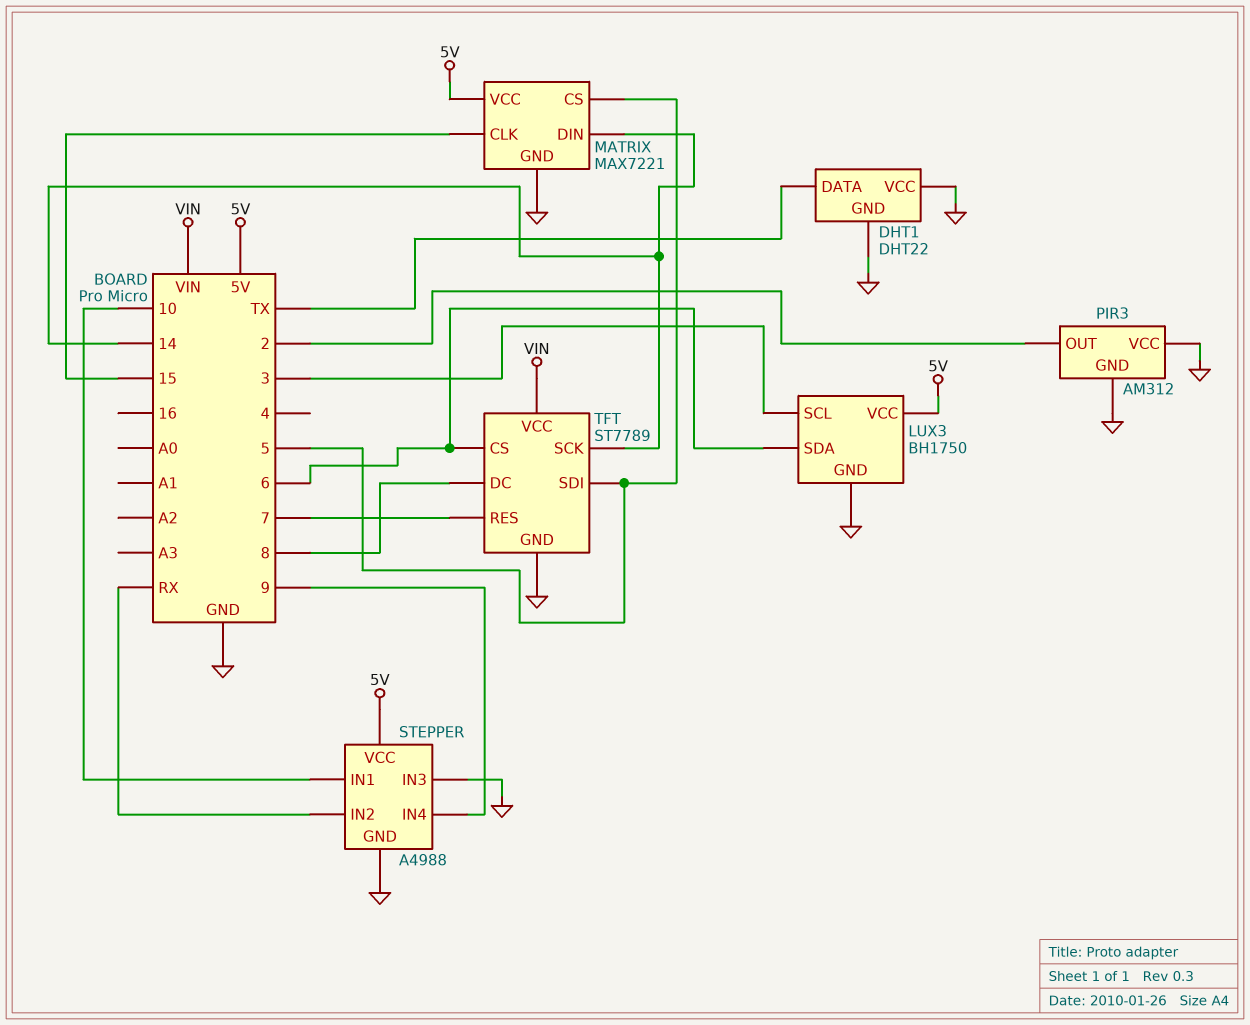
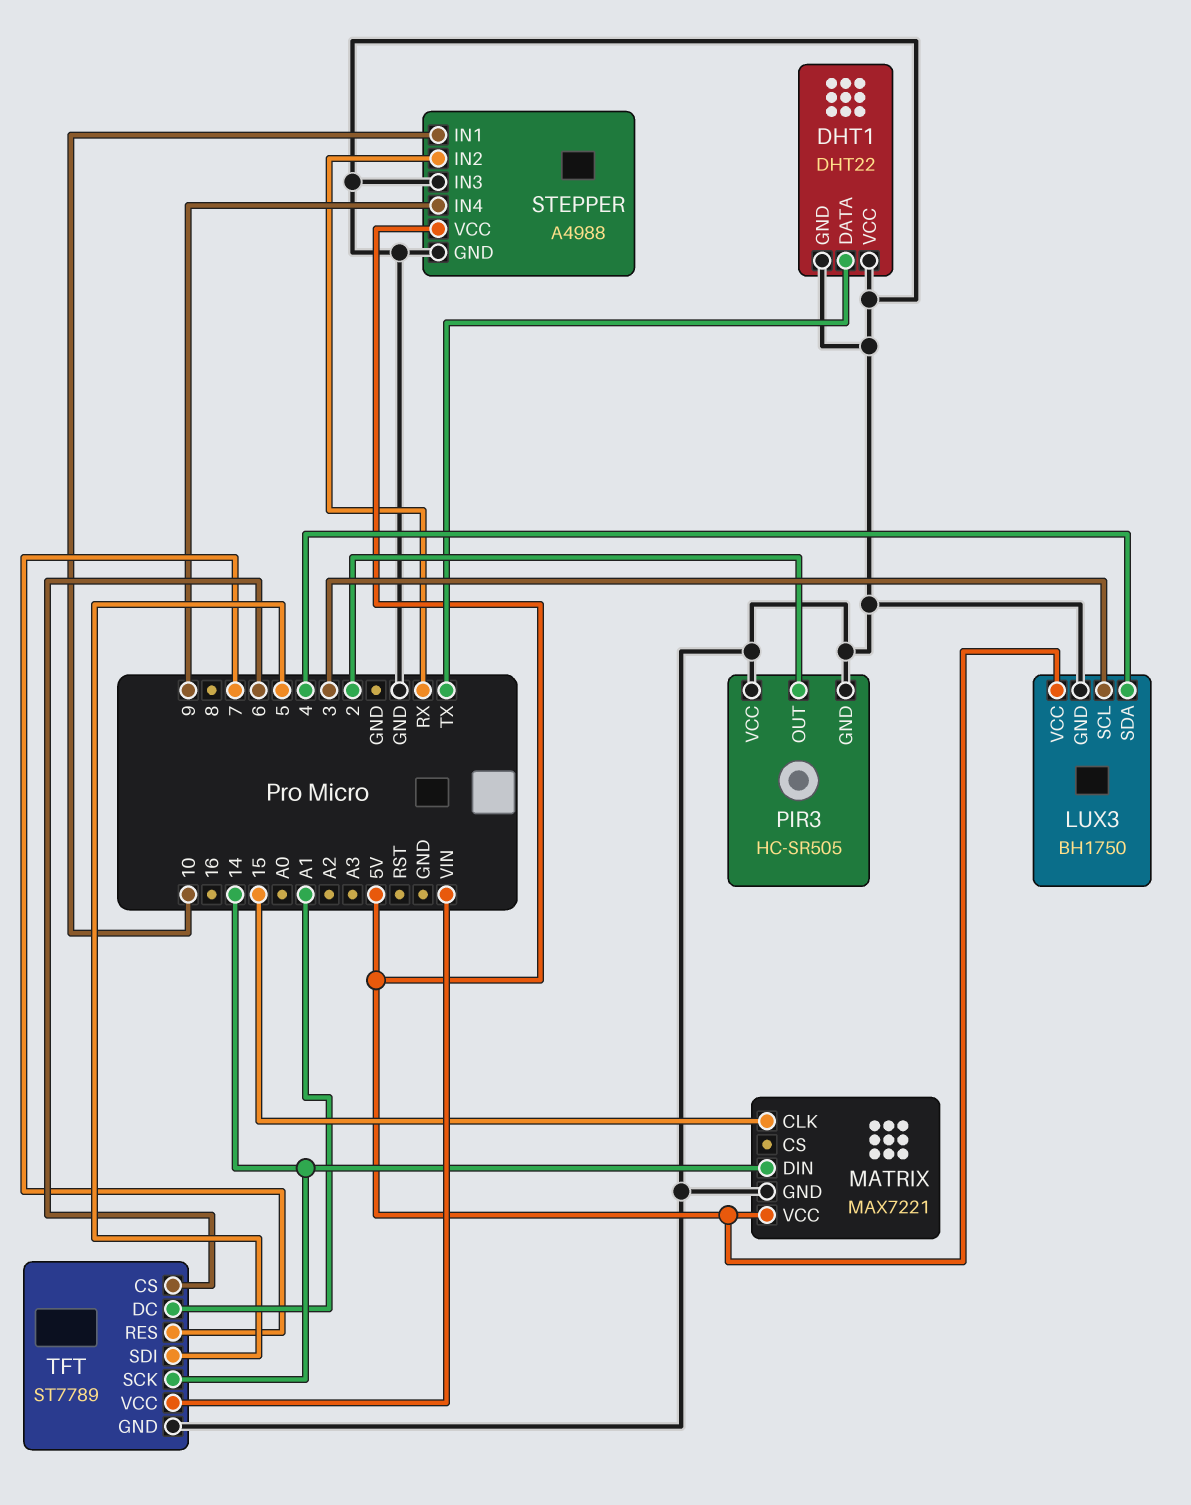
LUX3 pin SDA: 6 -> 4
MATRIX pin CS: 5 -> none
PIR3: AM312 -> HC-SR505
TFT pin DC: 8 -> A1

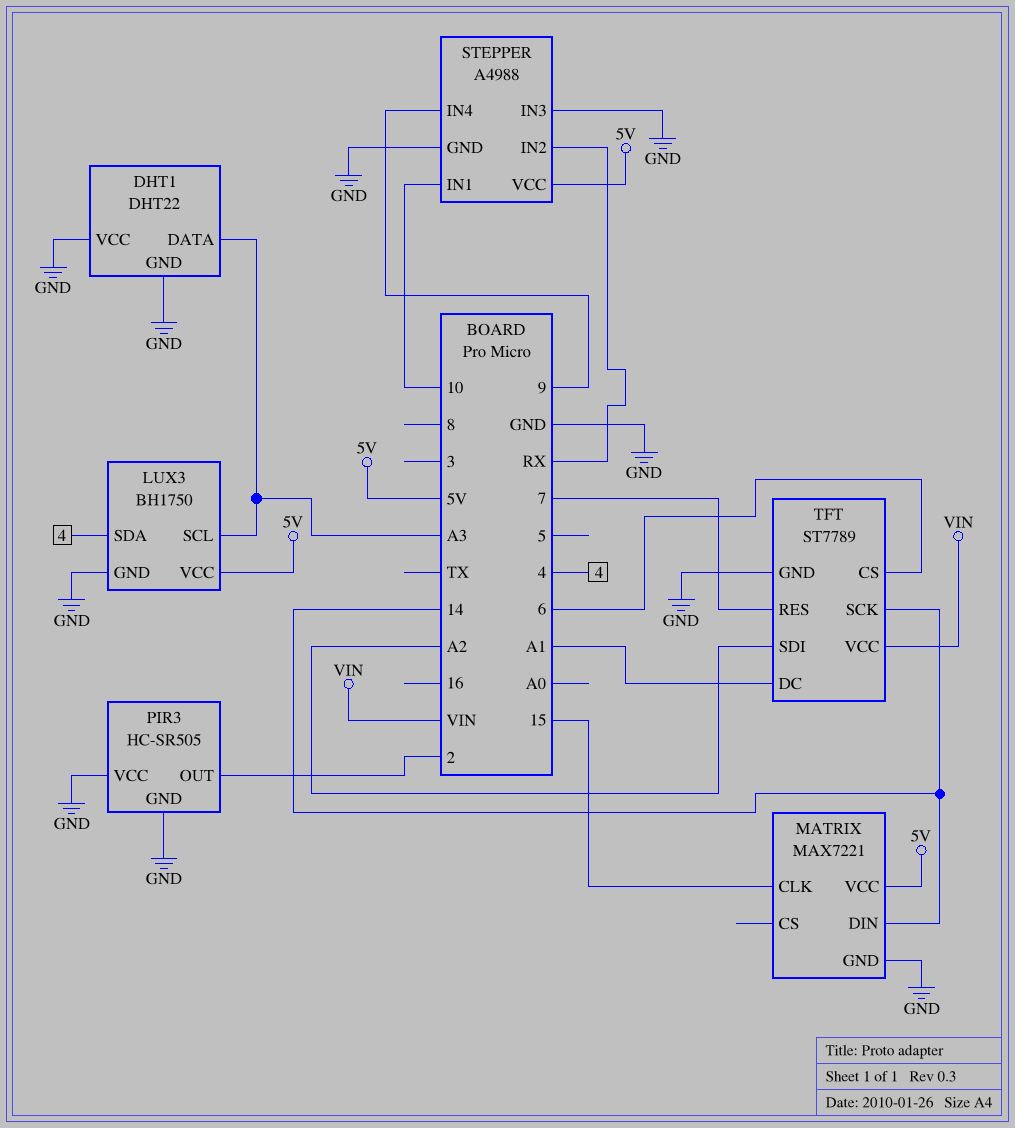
DHT1 pin DATA: TX -> A3
LUX3 pin SCL: 3 -> A3
TFT pin SDI: 5 -> A2

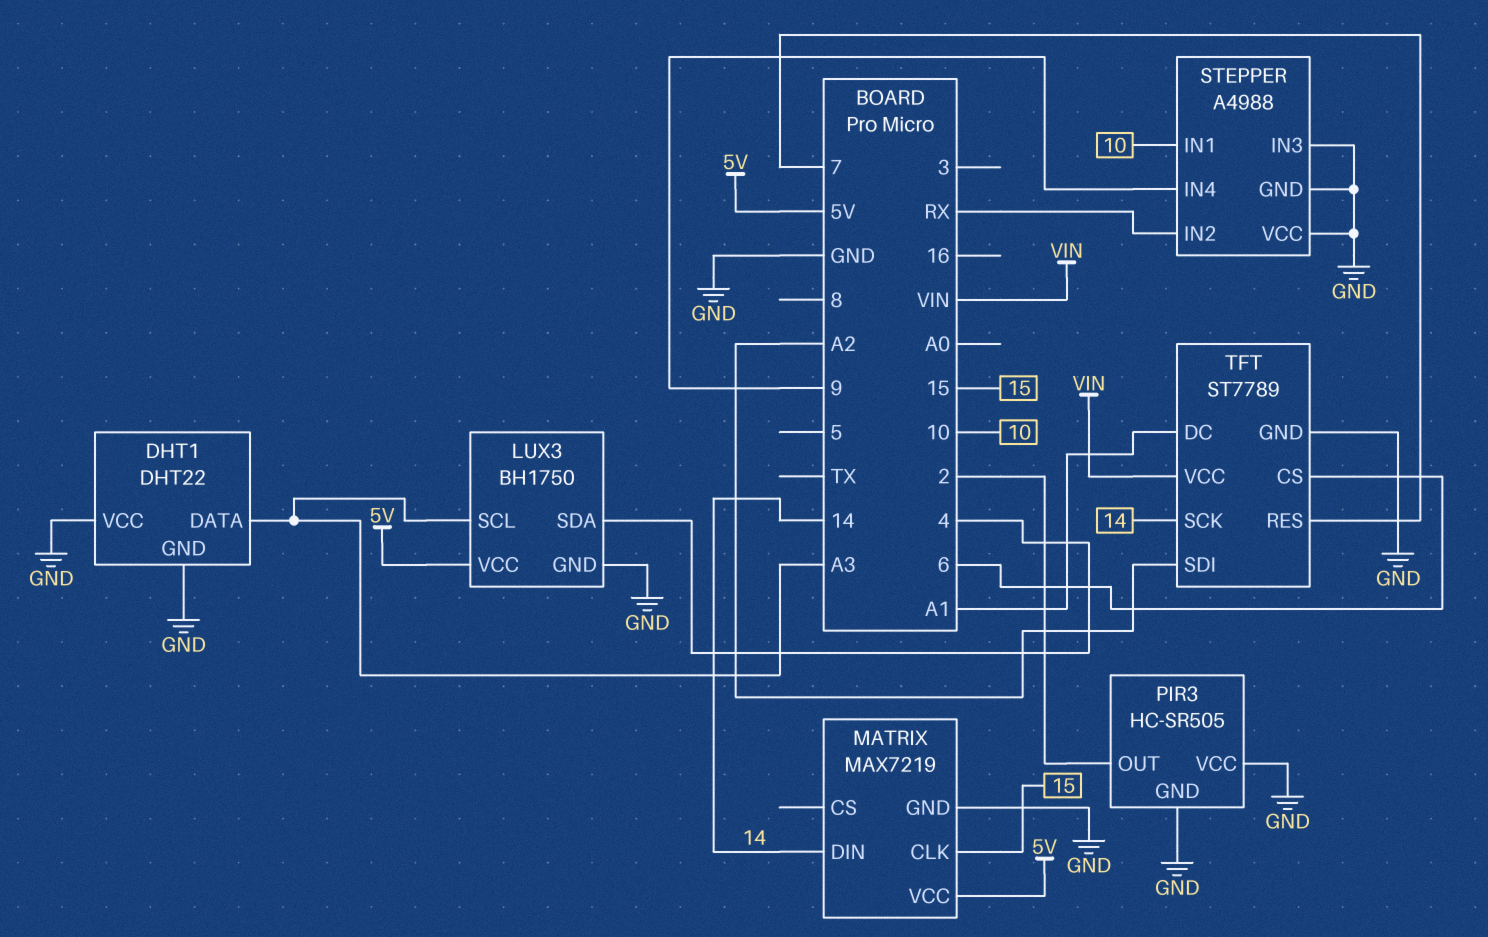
MATRIX: MAX7221 -> MAX7219
STEPPER pin VCC: 5V -> GND

